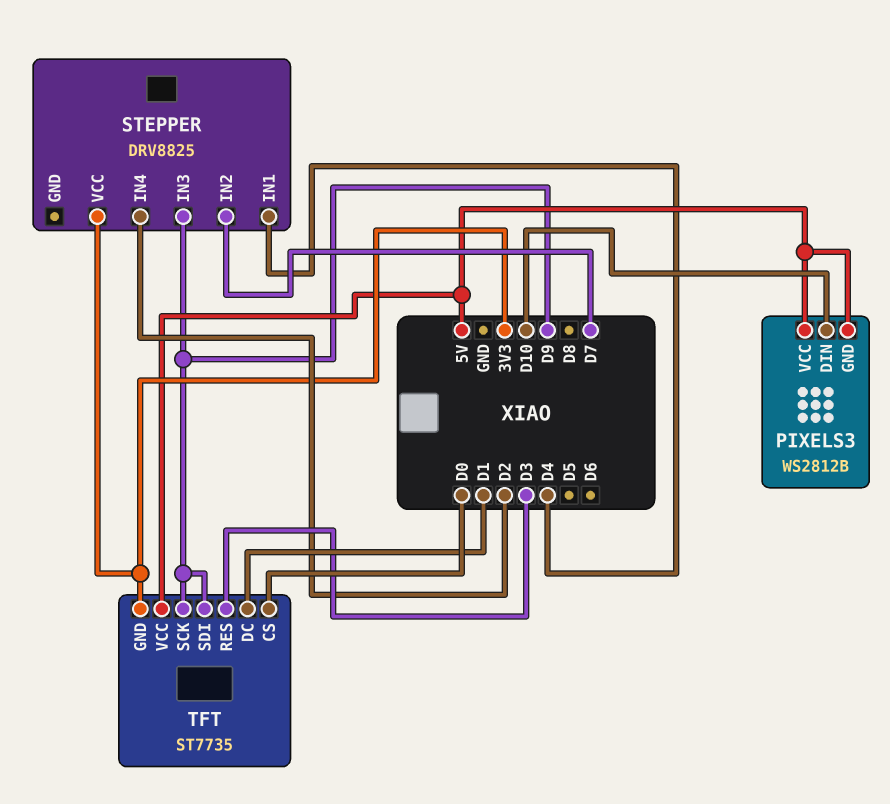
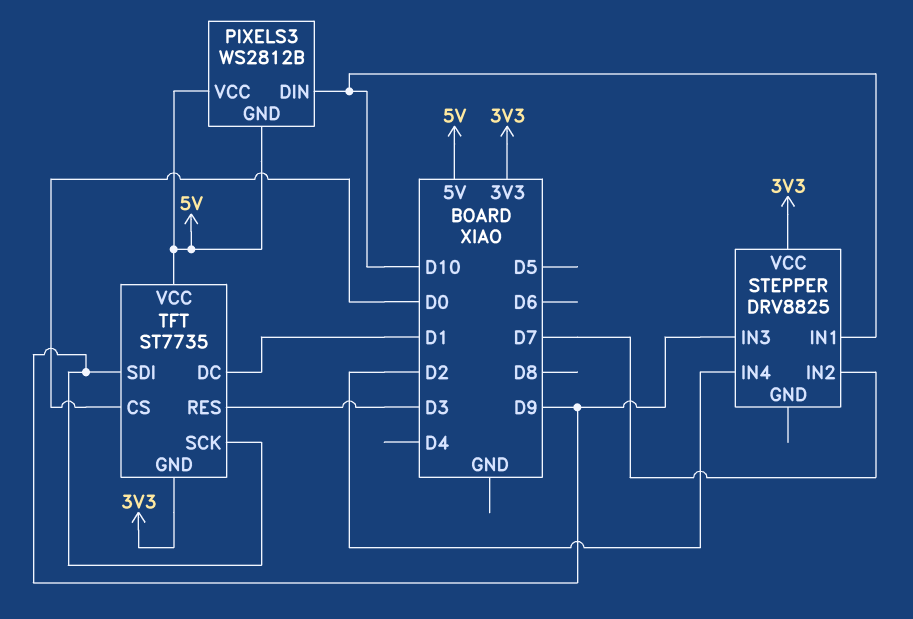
STEPPER pin IN1: D4 -> D10

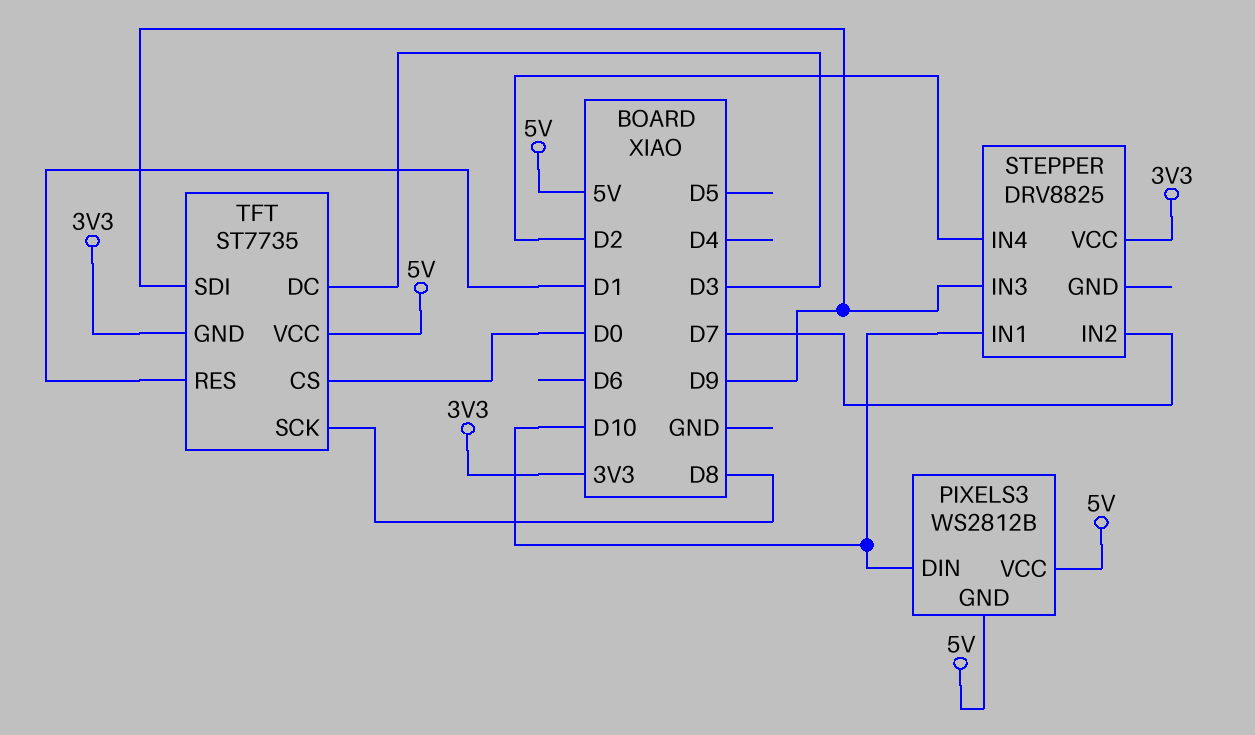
TFT pin DC: D1 -> D3
TFT pin RES: D3 -> D1
TFT pin SCK: D9 -> D8

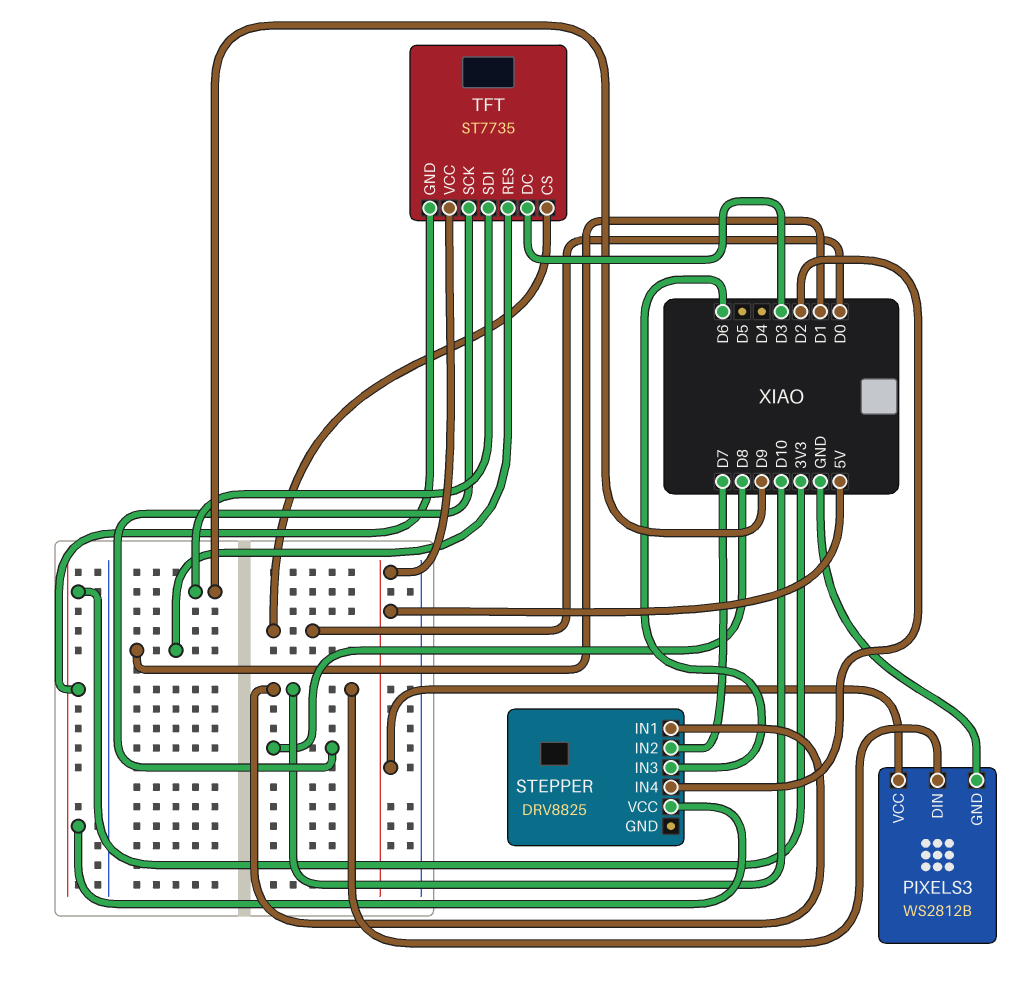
PIXELS3 pin GND: 5V -> GND
STEPPER pin IN3: D9 -> D6

